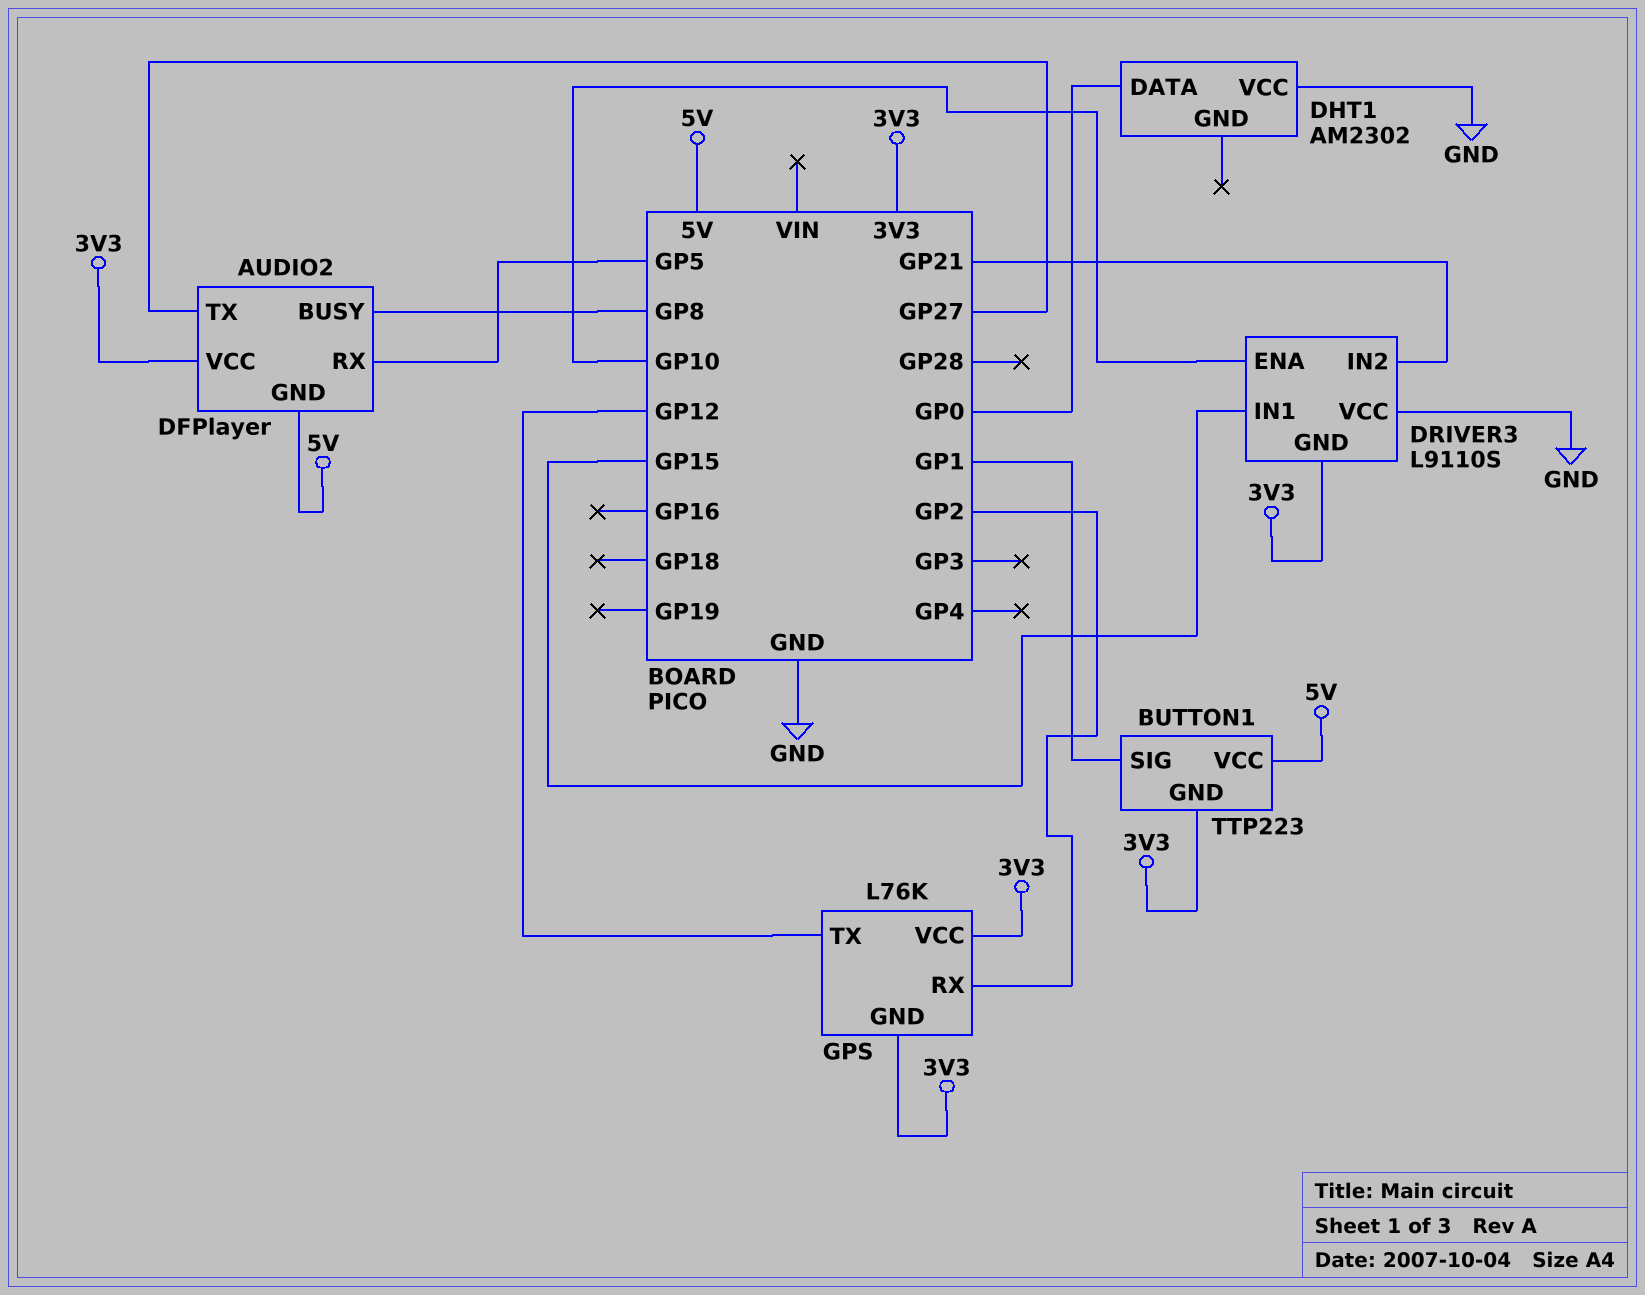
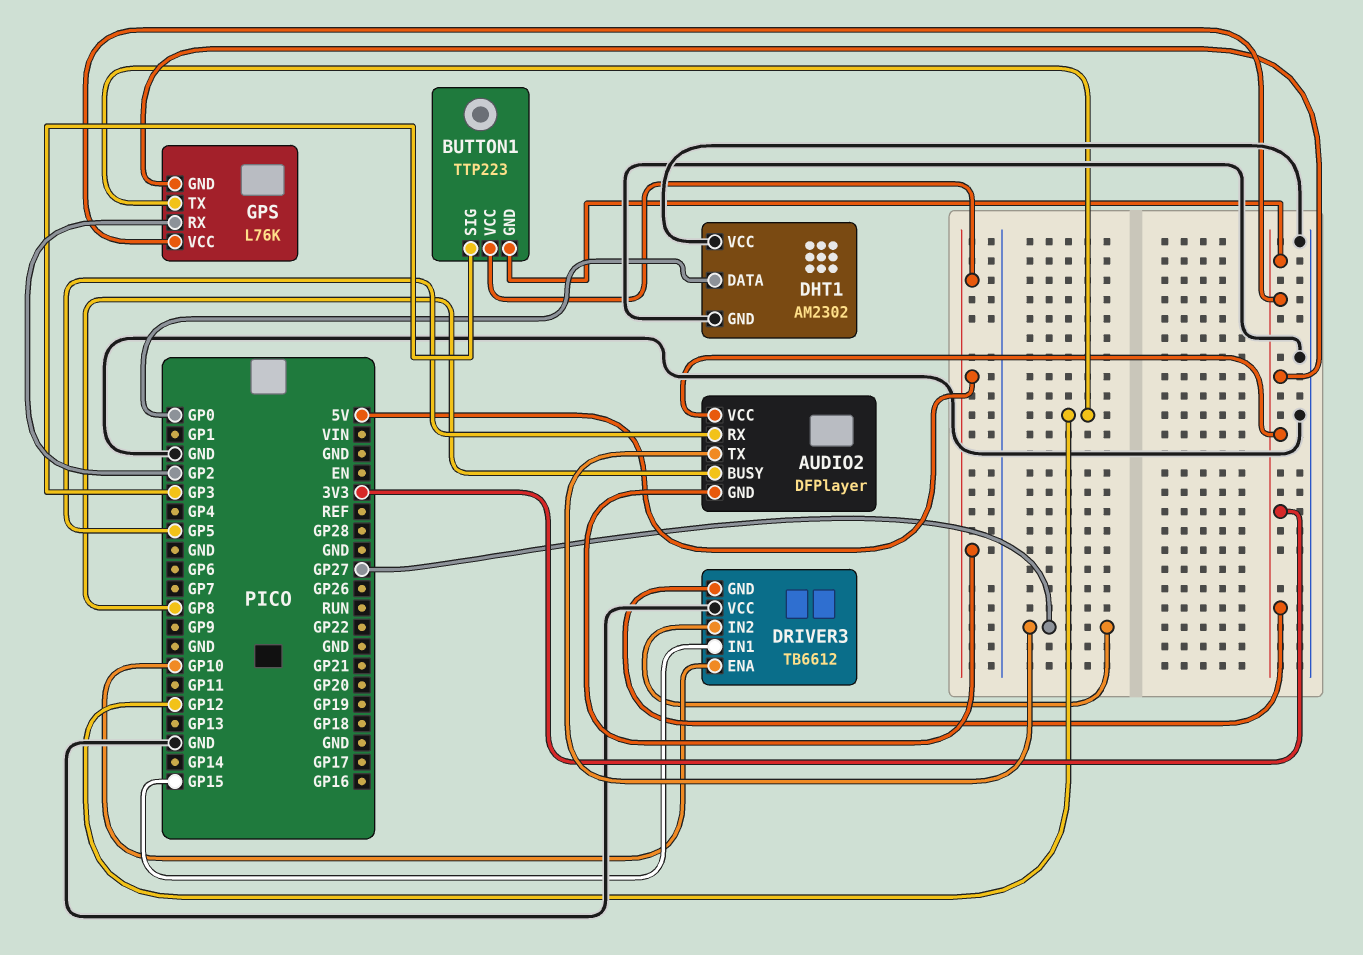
BUTTON1 pin SIG: GP1 -> GP3
DHT1 pin GND: none -> GND
DRIVER3: L9110S -> TB6612
DRIVER3 pin IN2: GP21 -> GP27

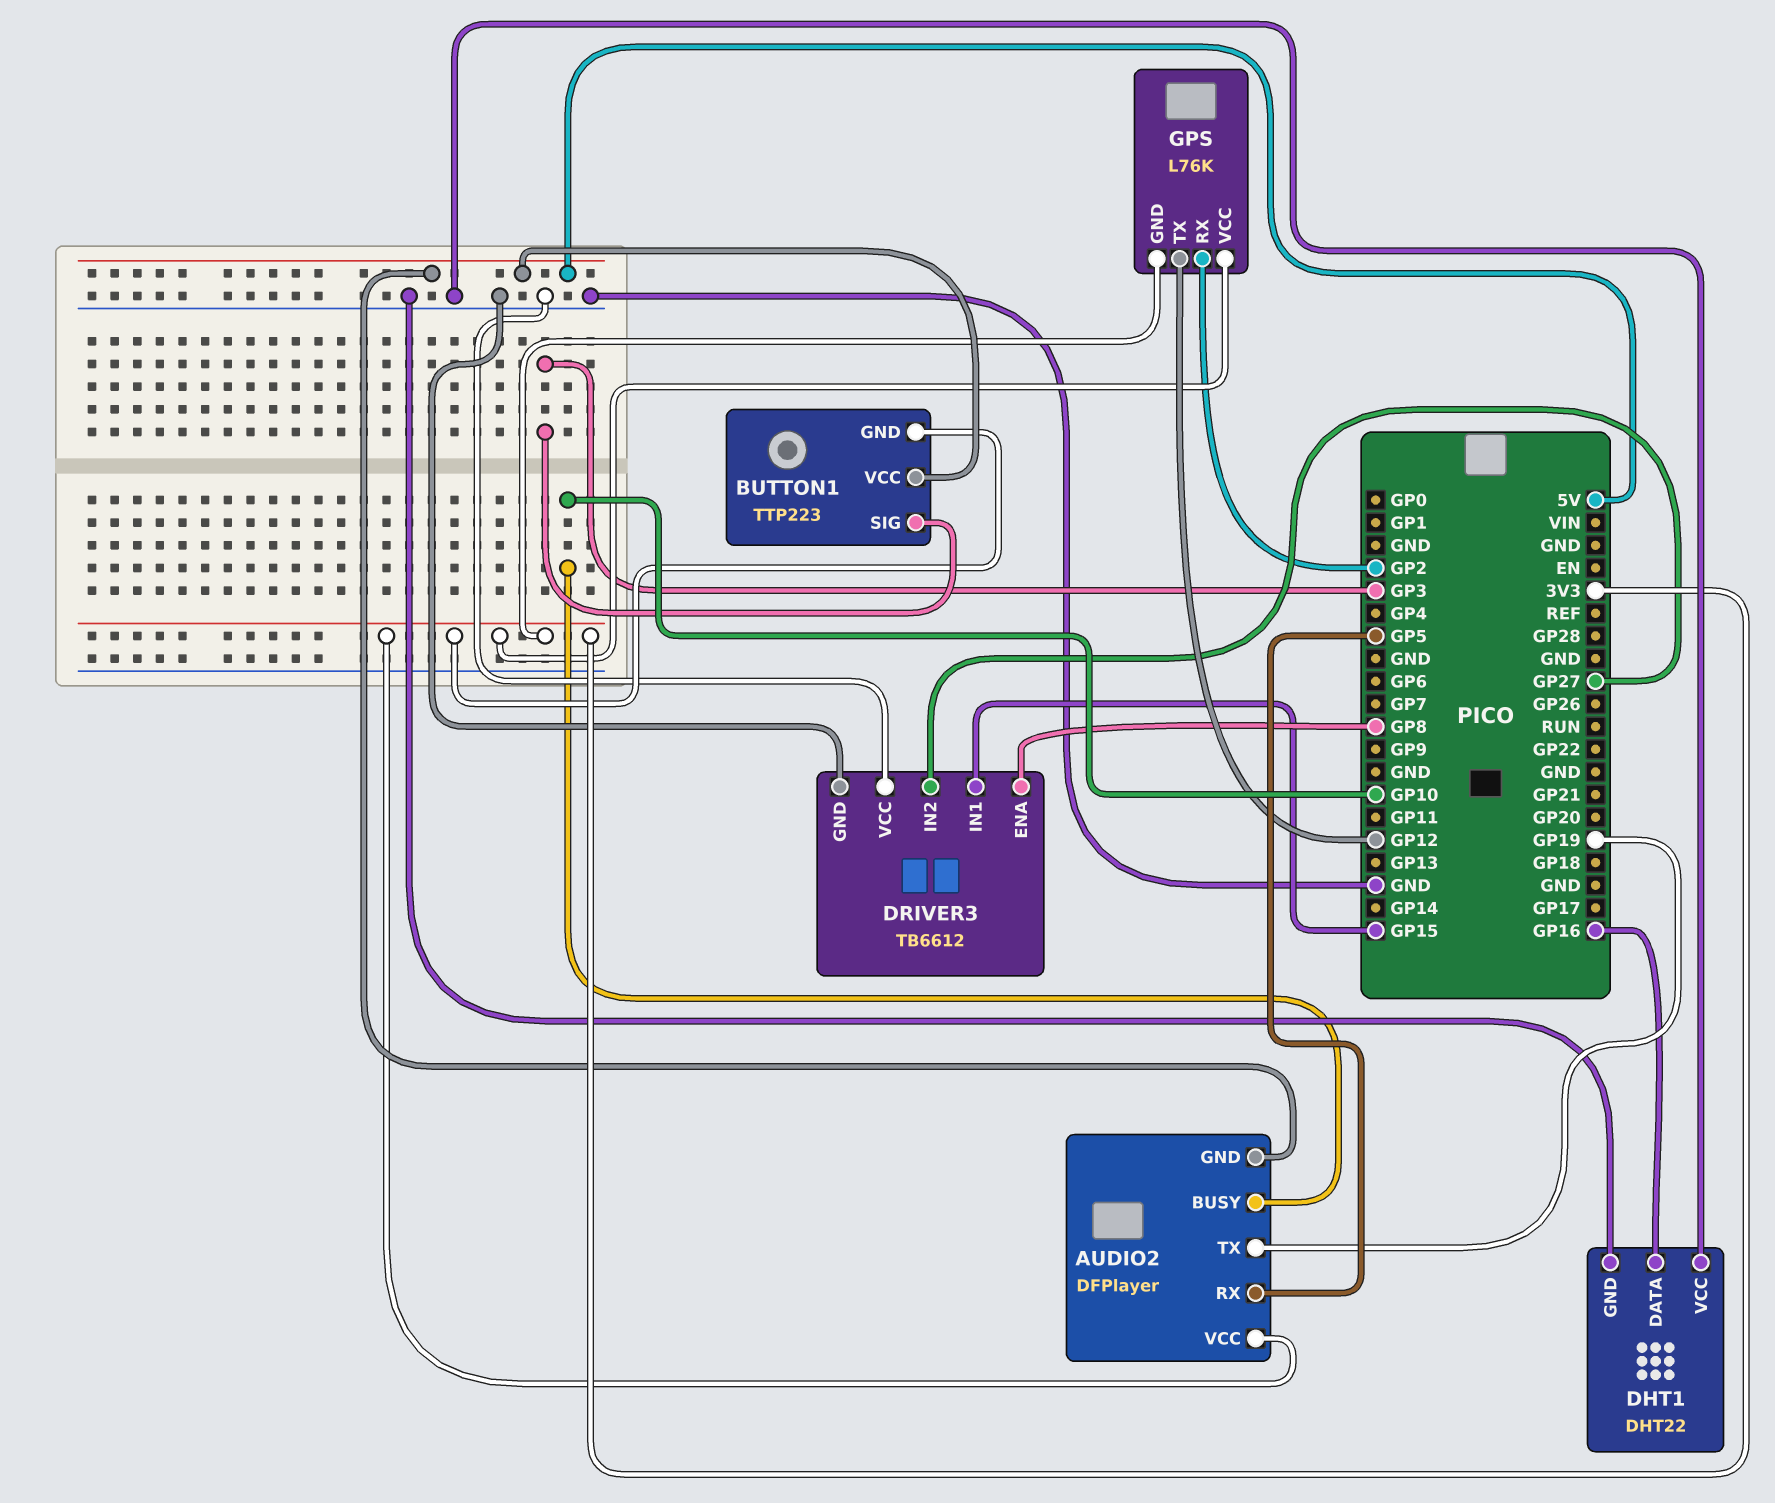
AUDIO2 pin BUSY: GP8 -> GP10
AUDIO2 pin TX: GP27 -> GP19
DHT1: AM2302 -> DHT22
DHT1 pin DATA: GP0 -> GP16
DRIVER3 pin ENA: GP10 -> GP8
DRIVER3 pin GND: 3V3 -> GND

